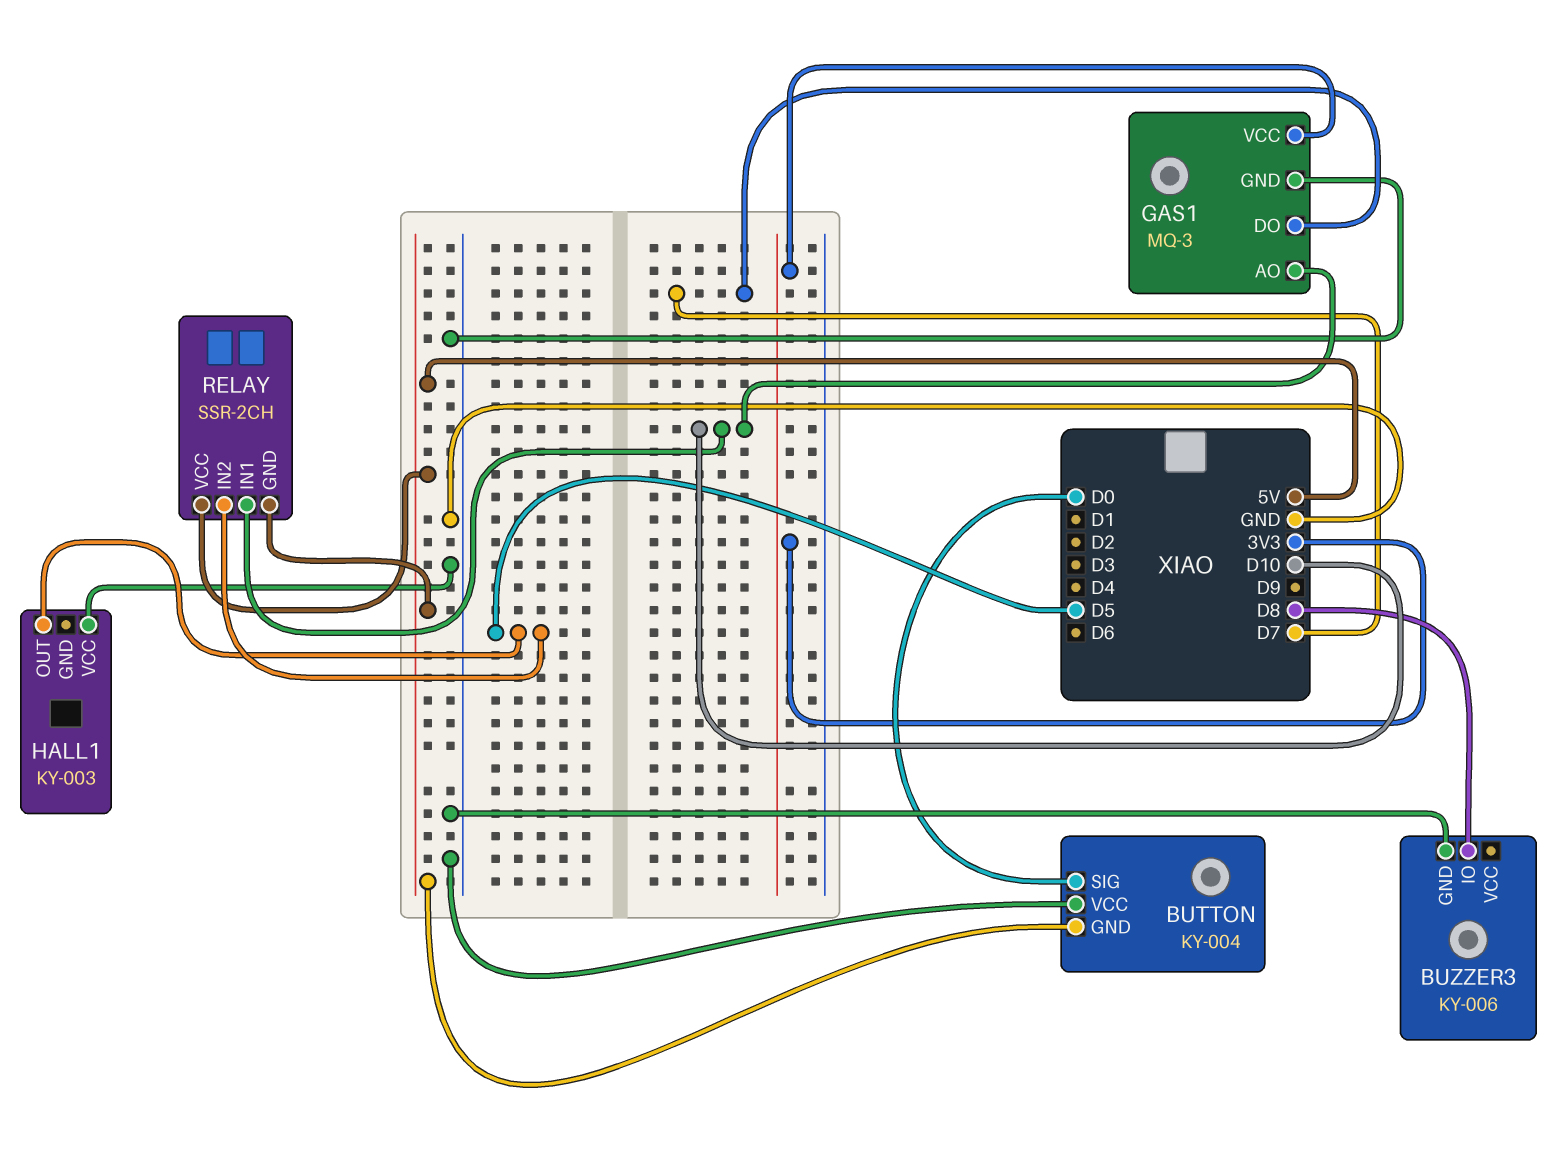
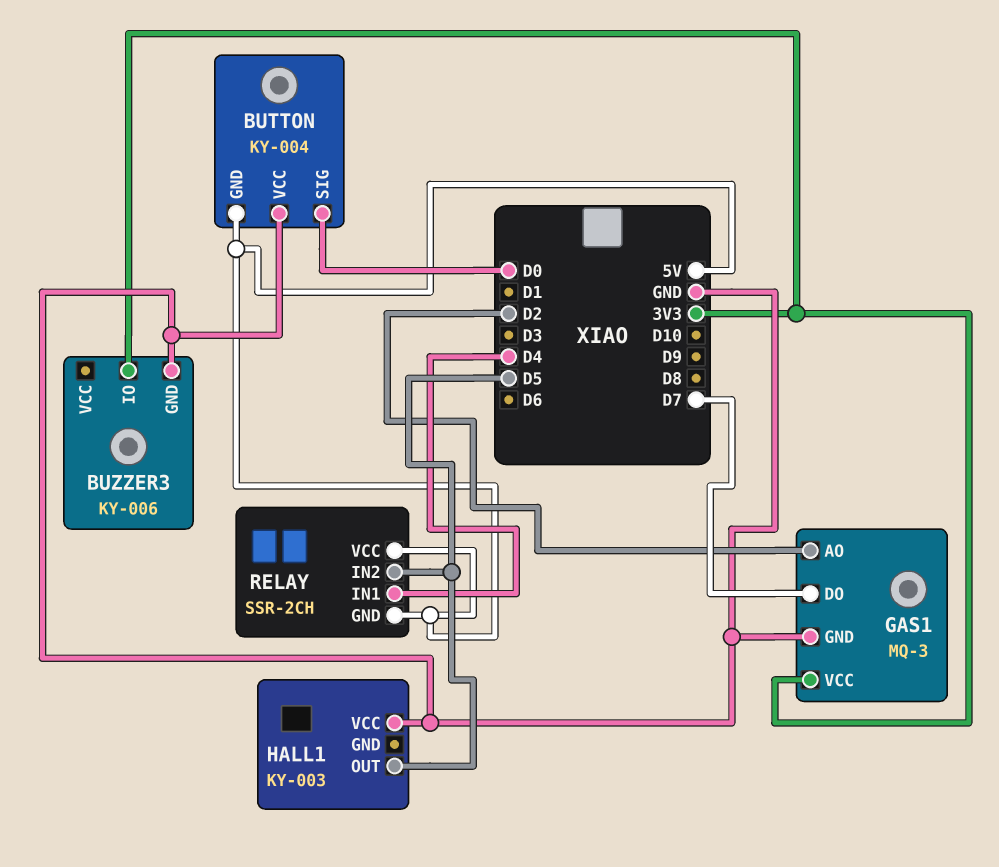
BUZZER3 pin IO: D8 -> 3V3
GAS1 pin AO: D10 -> D2
RELAY pin IN1: D10 -> D4

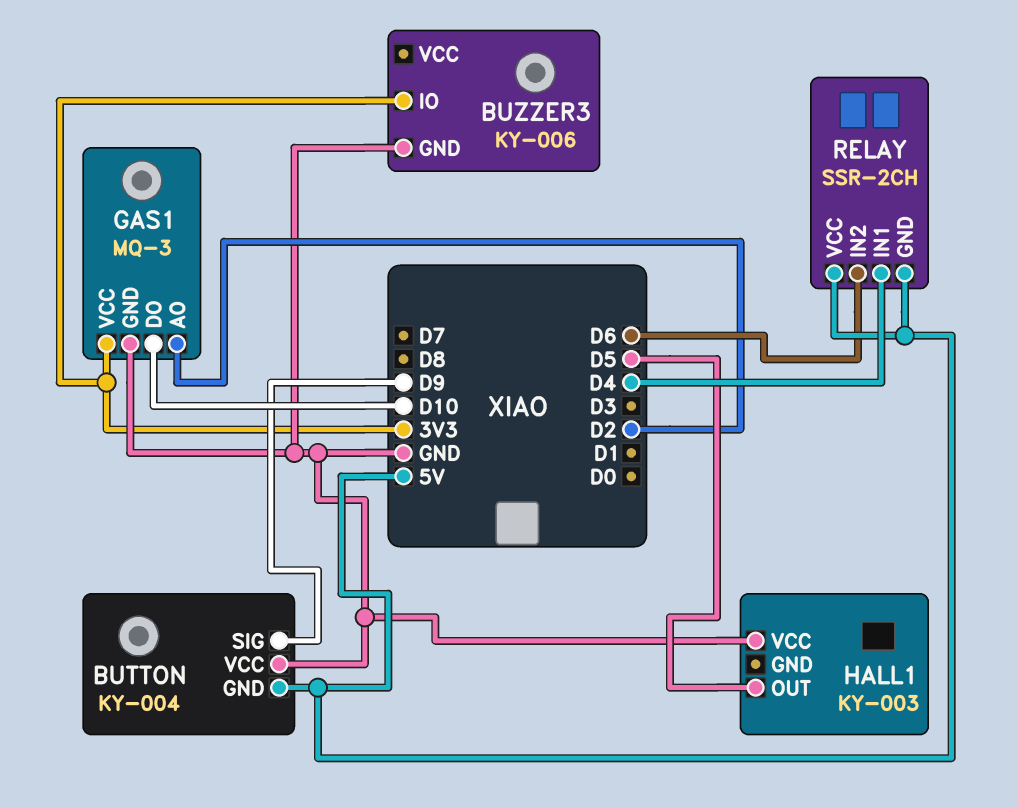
BUTTON pin SIG: D0 -> D9
GAS1 pin DO: D7 -> D10
RELAY pin IN2: D5 -> D6

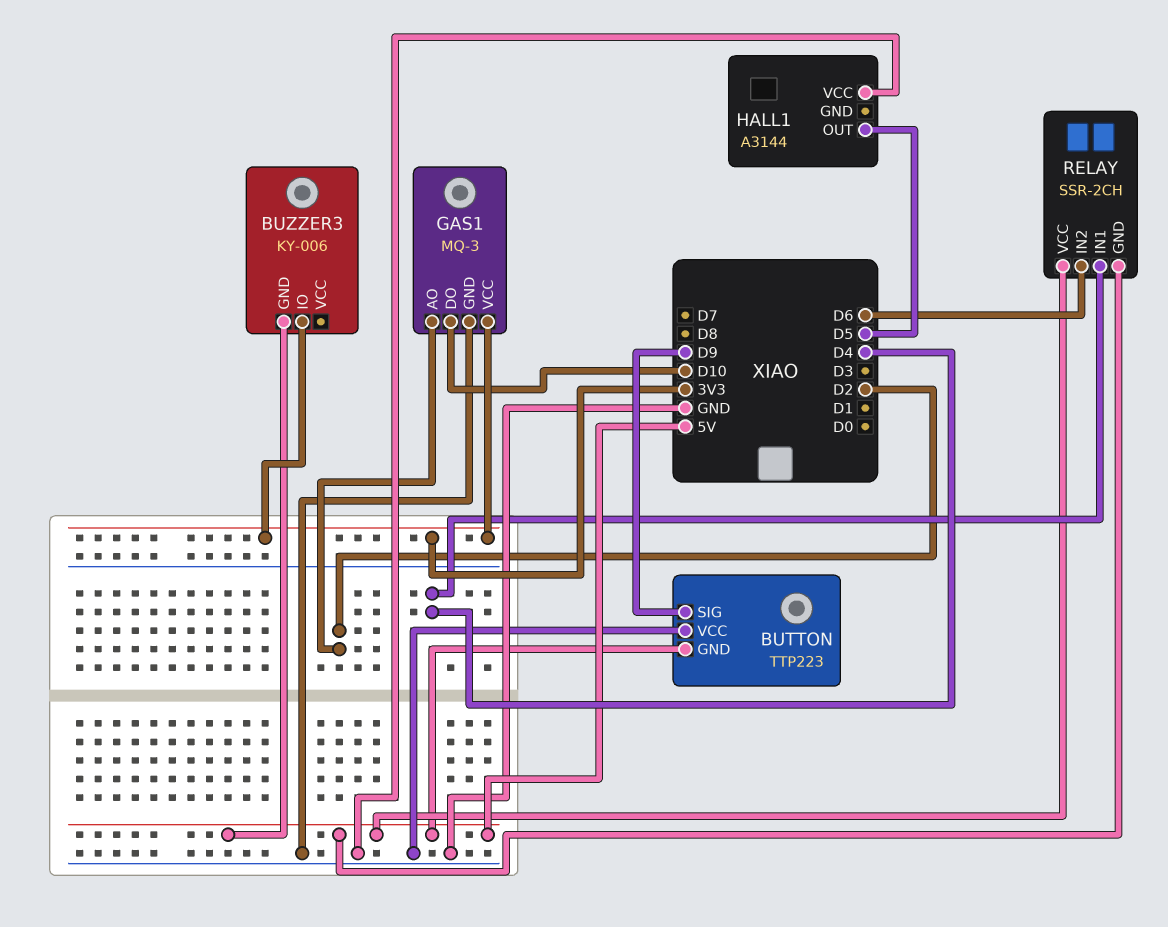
BUTTON: KY-004 -> TTP223
BUZZER3 pin GND: GND -> 5V
HALL1: KY-003 -> A3144

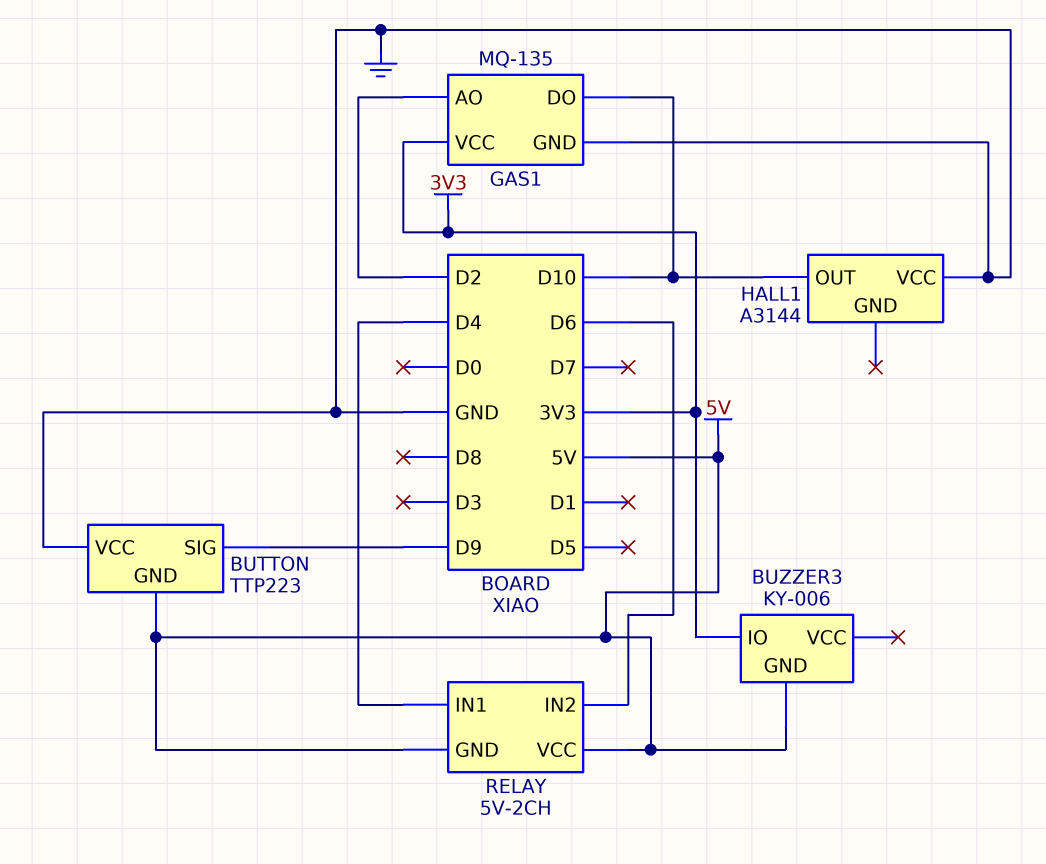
GAS1: MQ-3 -> MQ-135
HALL1 pin OUT: D5 -> D10
RELAY: SSR-2CH -> 5V-2CH

